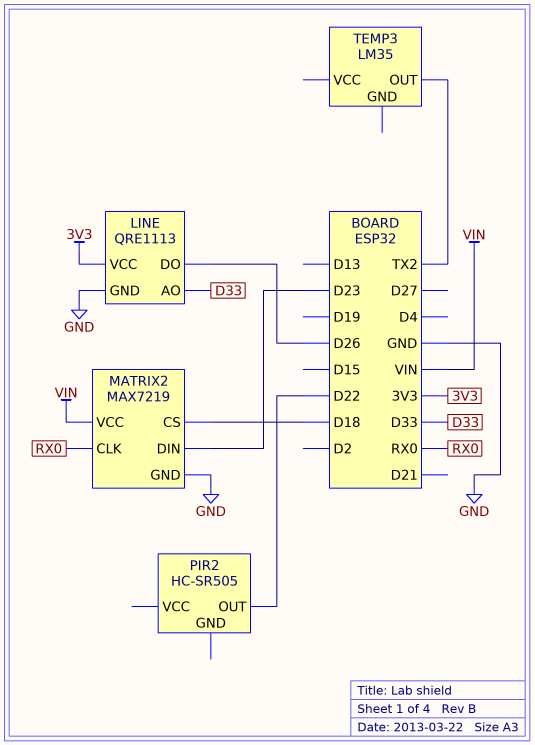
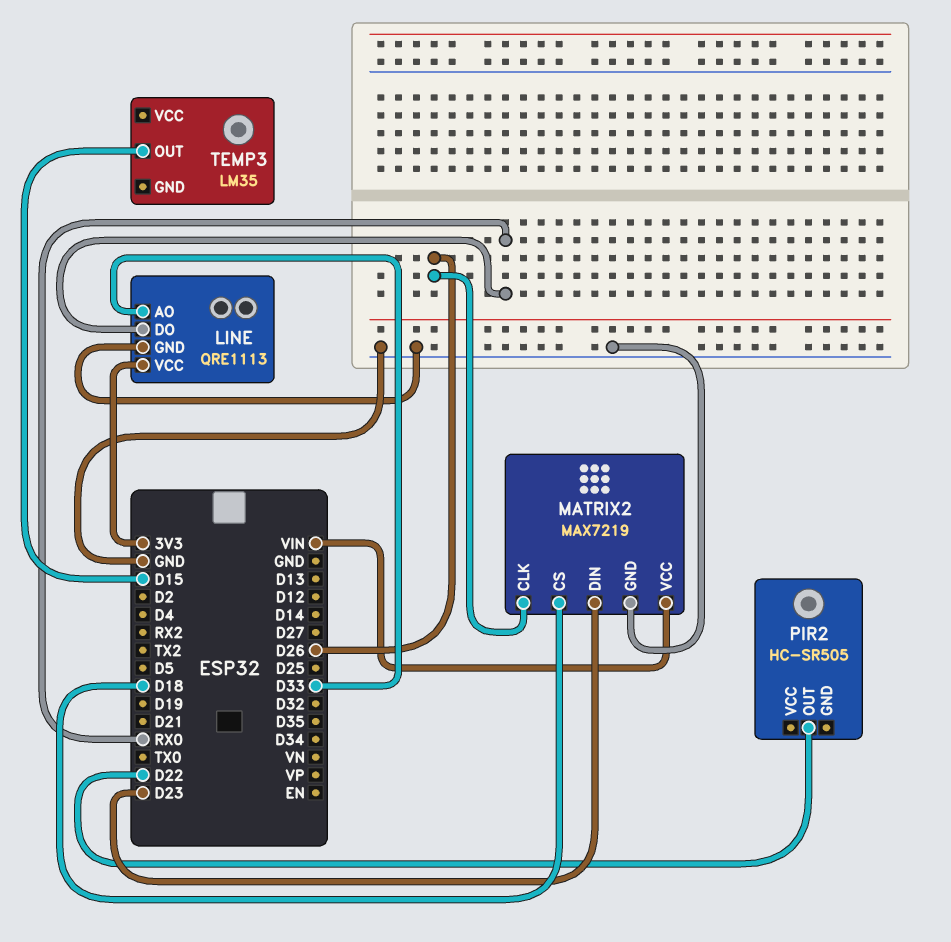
LINE pin DO: D26 -> RX0
MATRIX2 pin CLK: RX0 -> D26
TEMP3 pin OUT: TX2 -> D15

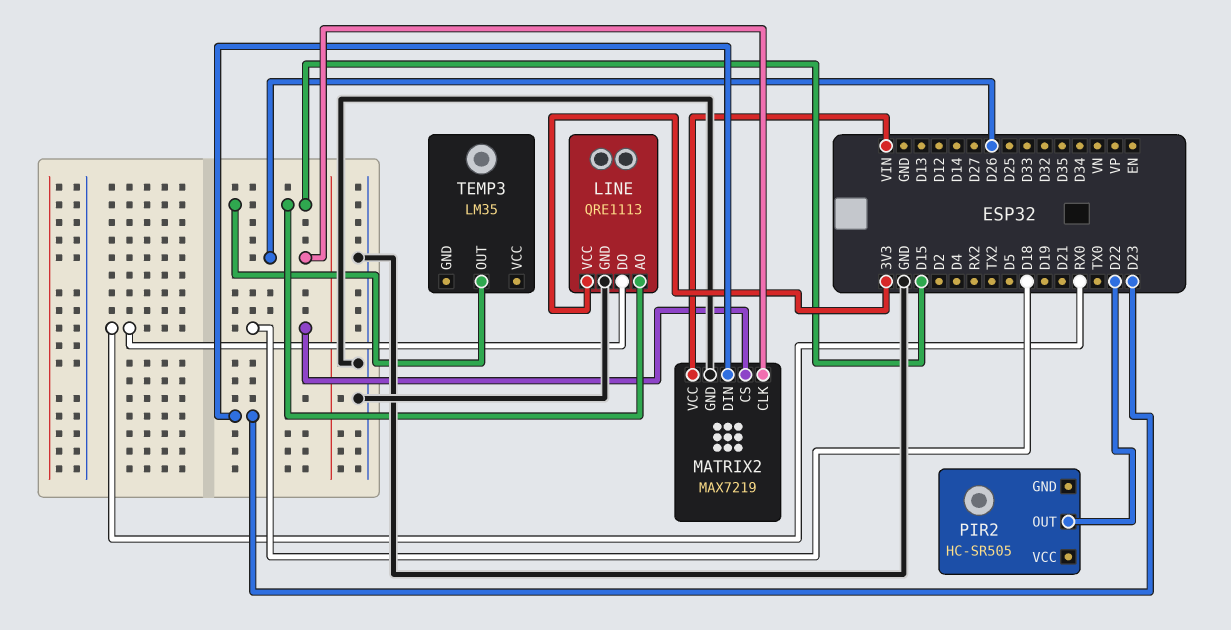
LINE pin AO: D33 -> D15

